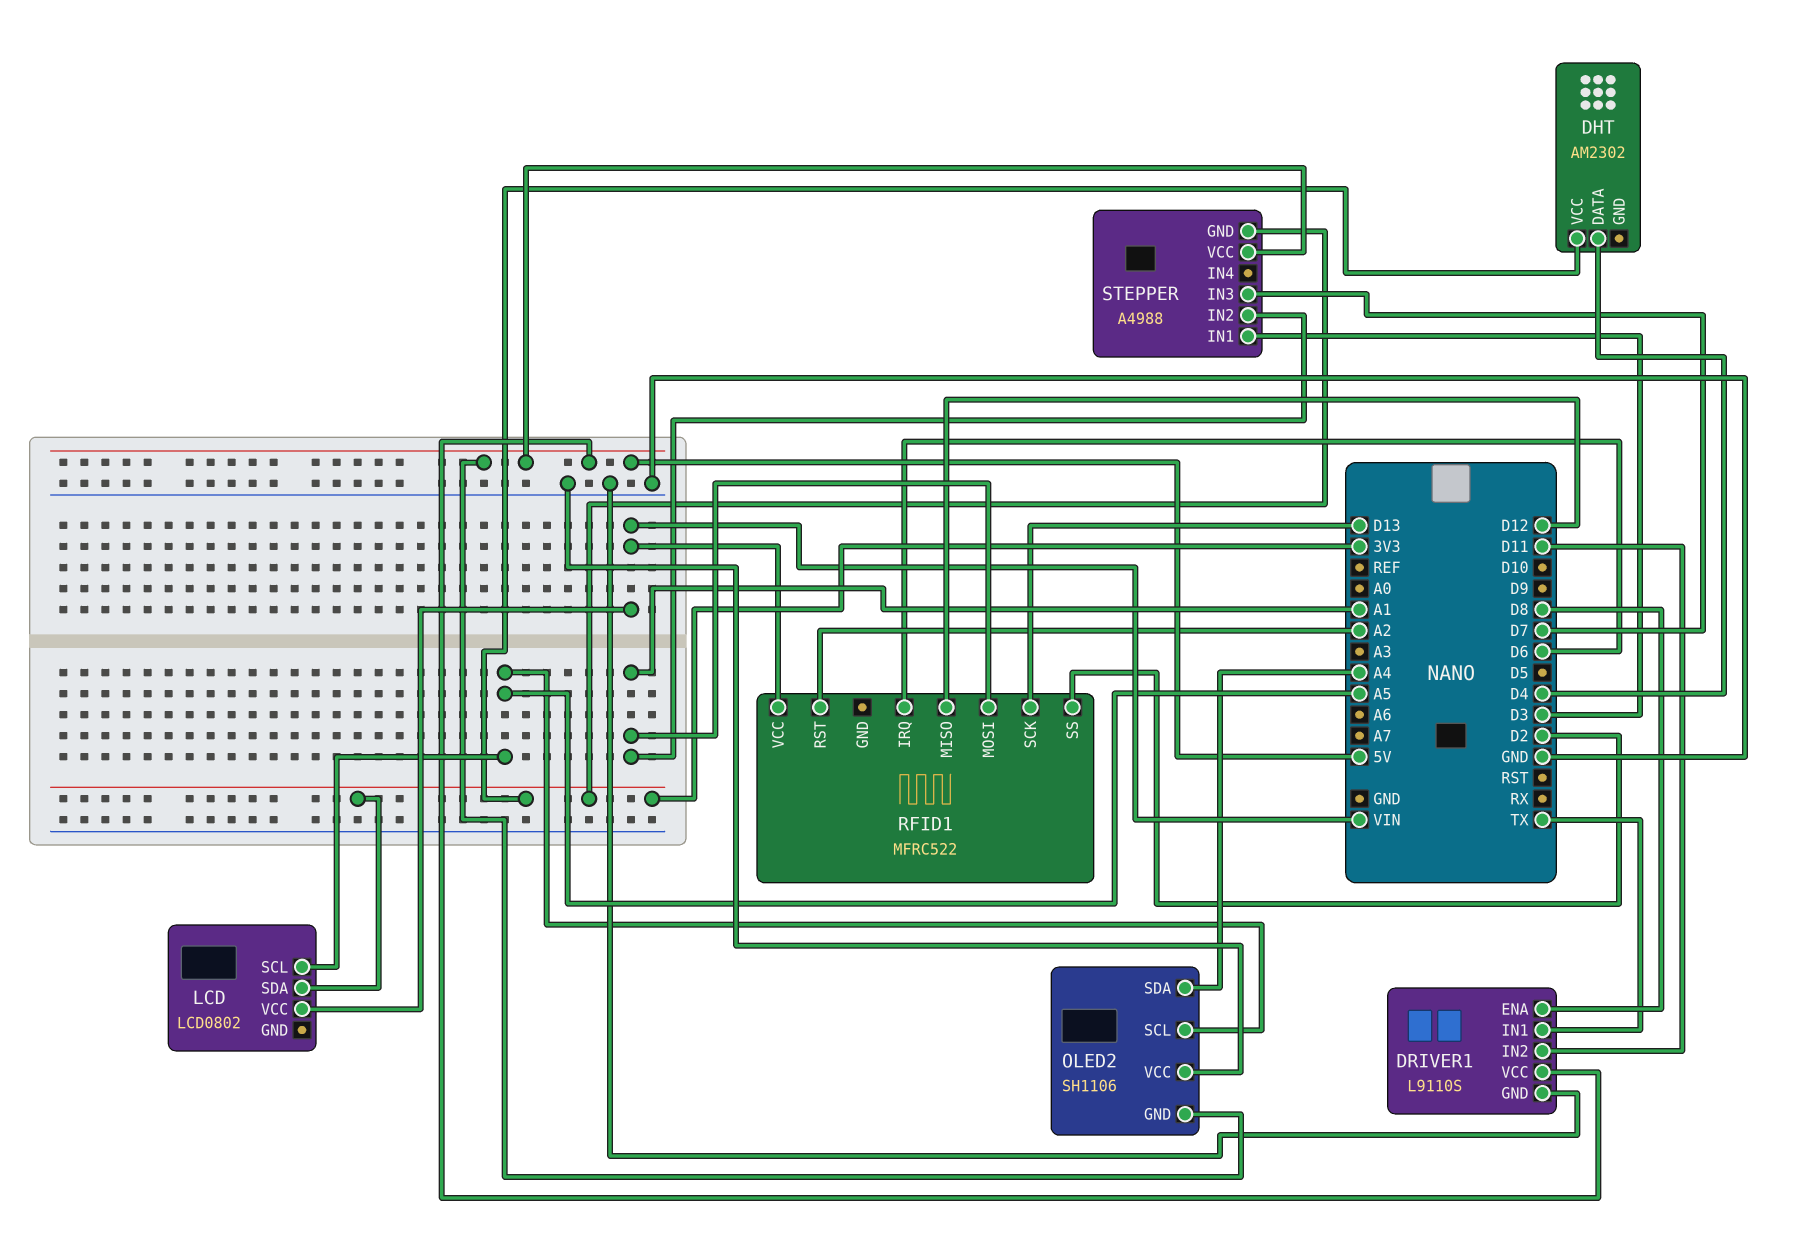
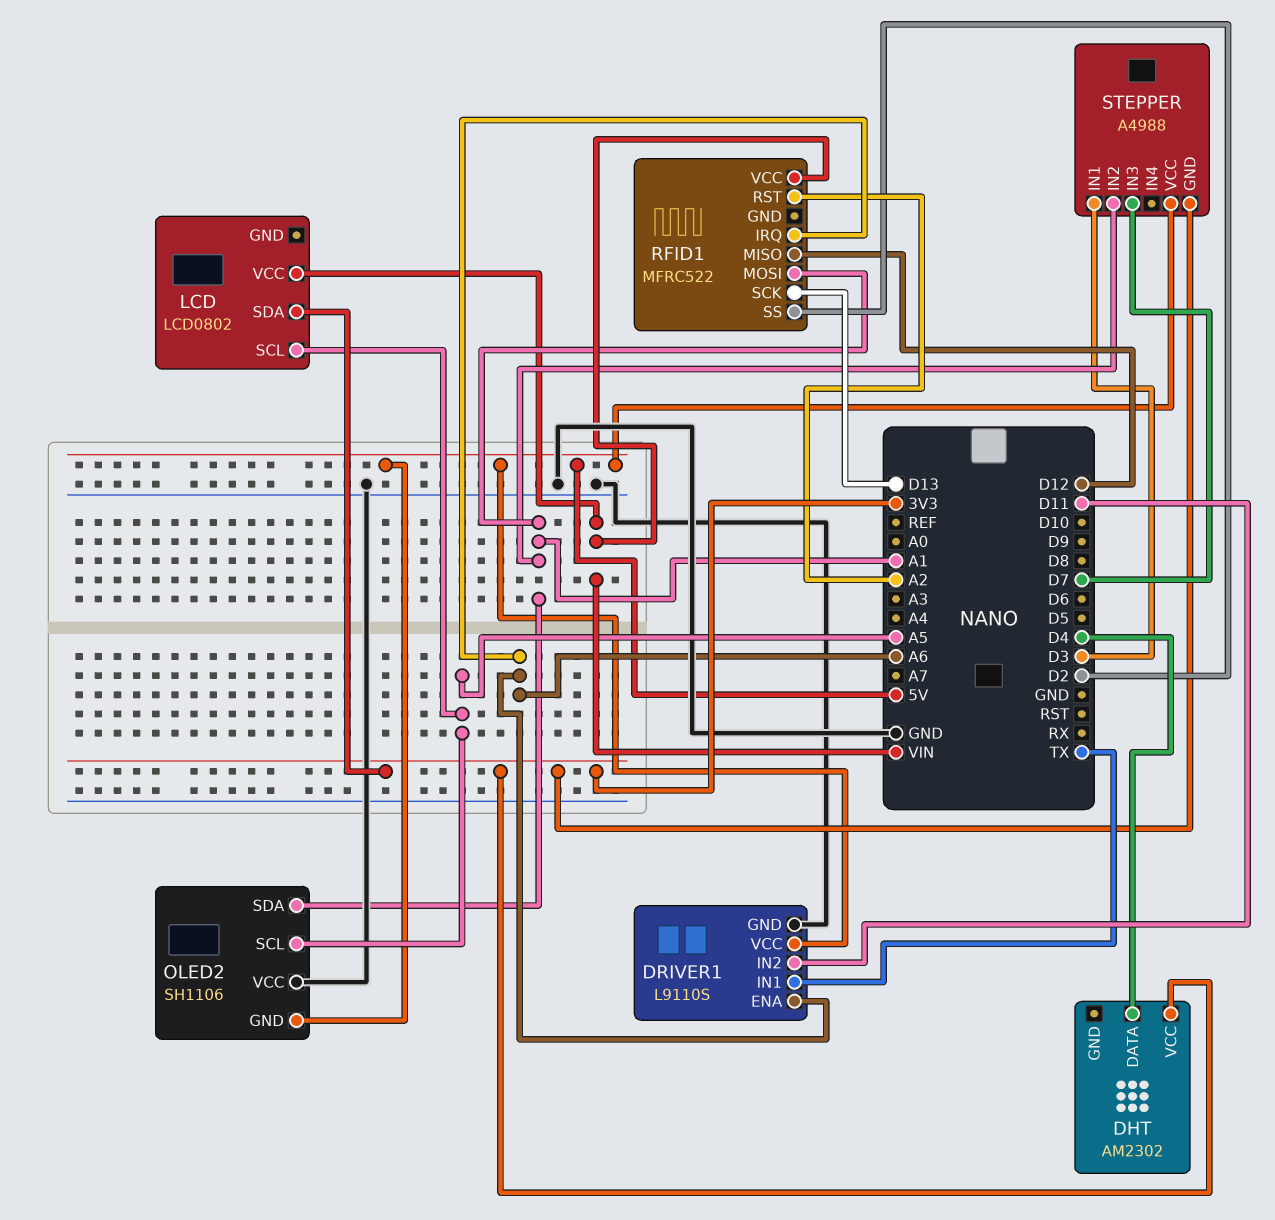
DRIVER1 pin ENA: D8 -> A6
OLED2 pin SDA: A4 -> A1
RFID1 pin IRQ: D6 -> A6

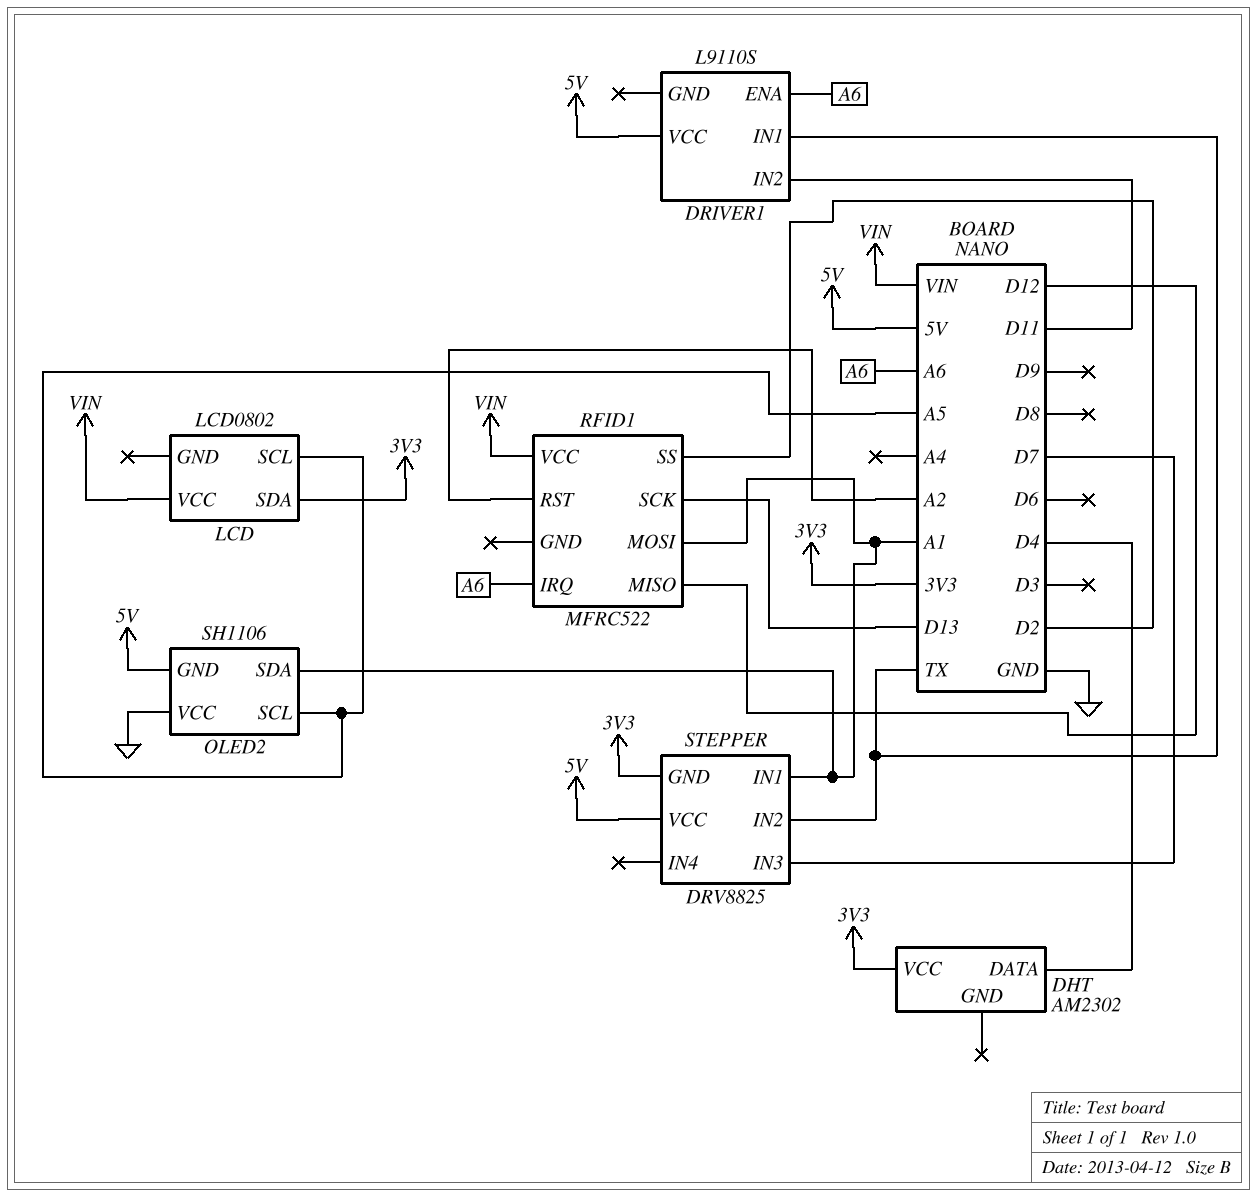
DRIVER1 pin GND: GND -> none
STEPPER: A4988 -> DRV8825
STEPPER pin IN1: D3 -> A1
STEPPER pin IN2: A1 -> TX

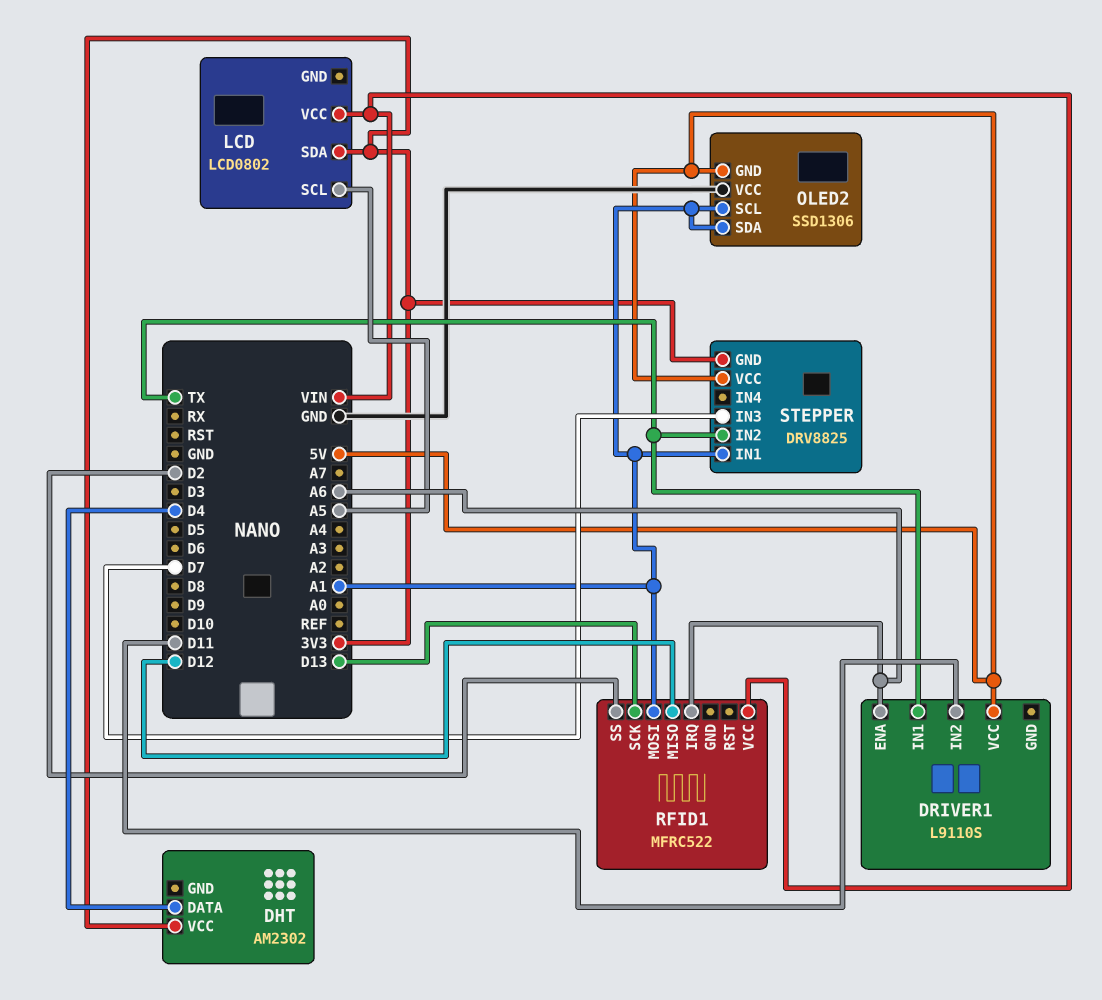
OLED2: SH1106 -> SSD1306
OLED2 pin SCL: A5 -> A1
RFID1 pin RST: A2 -> none

